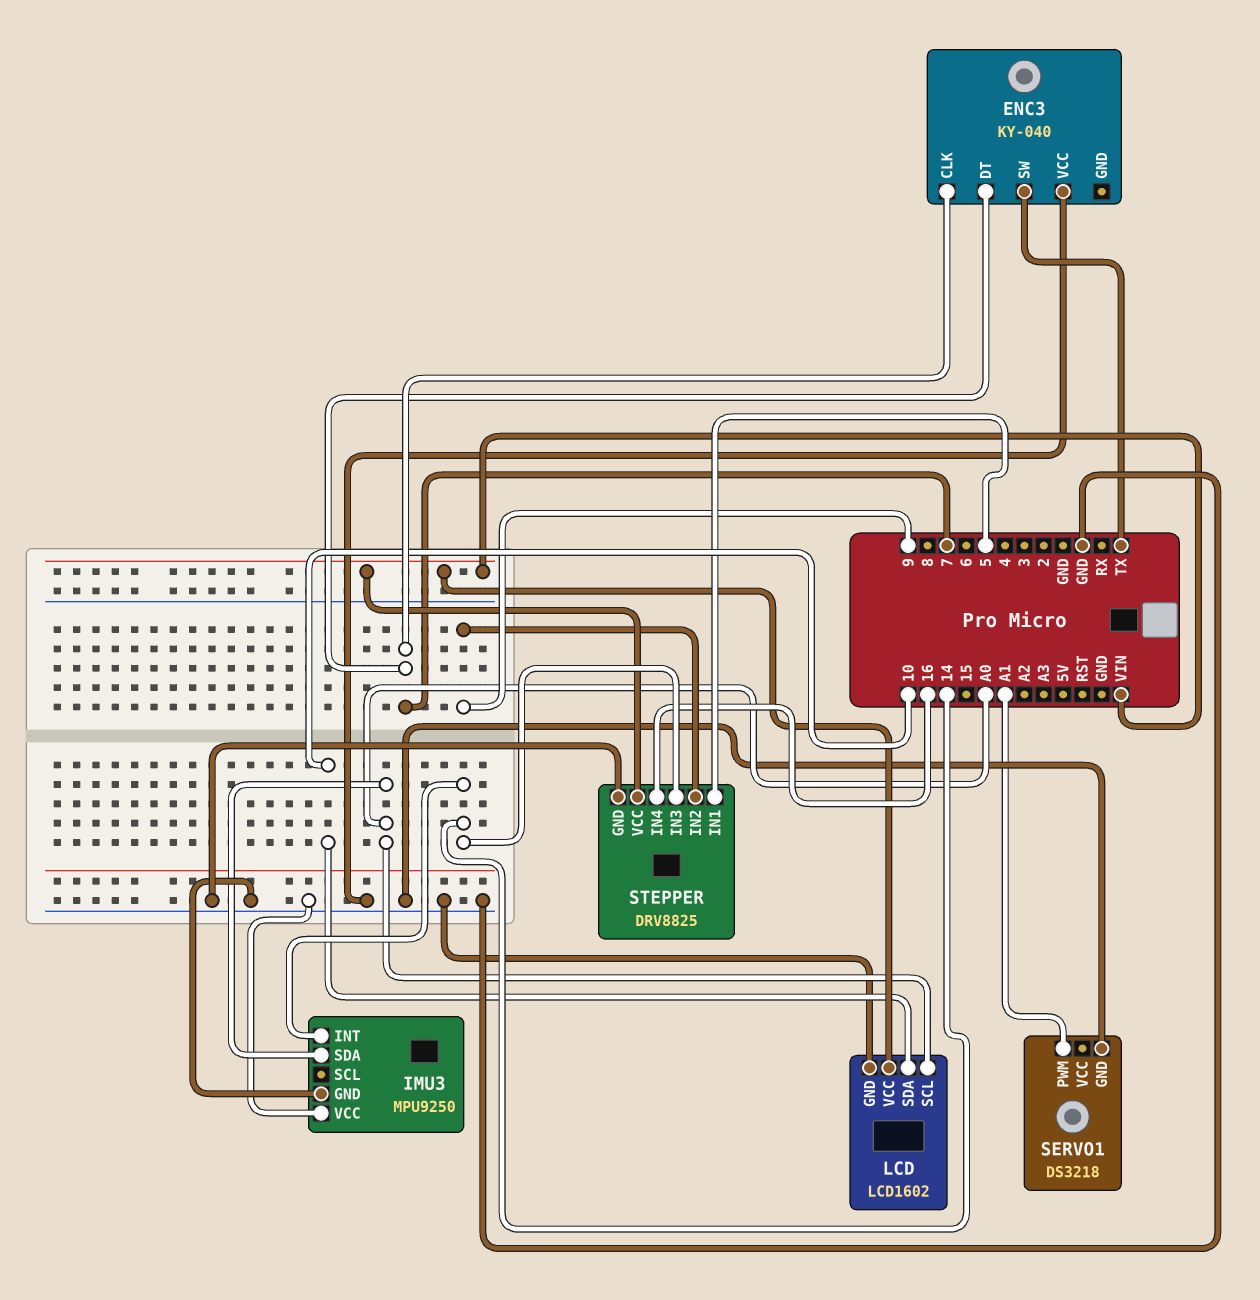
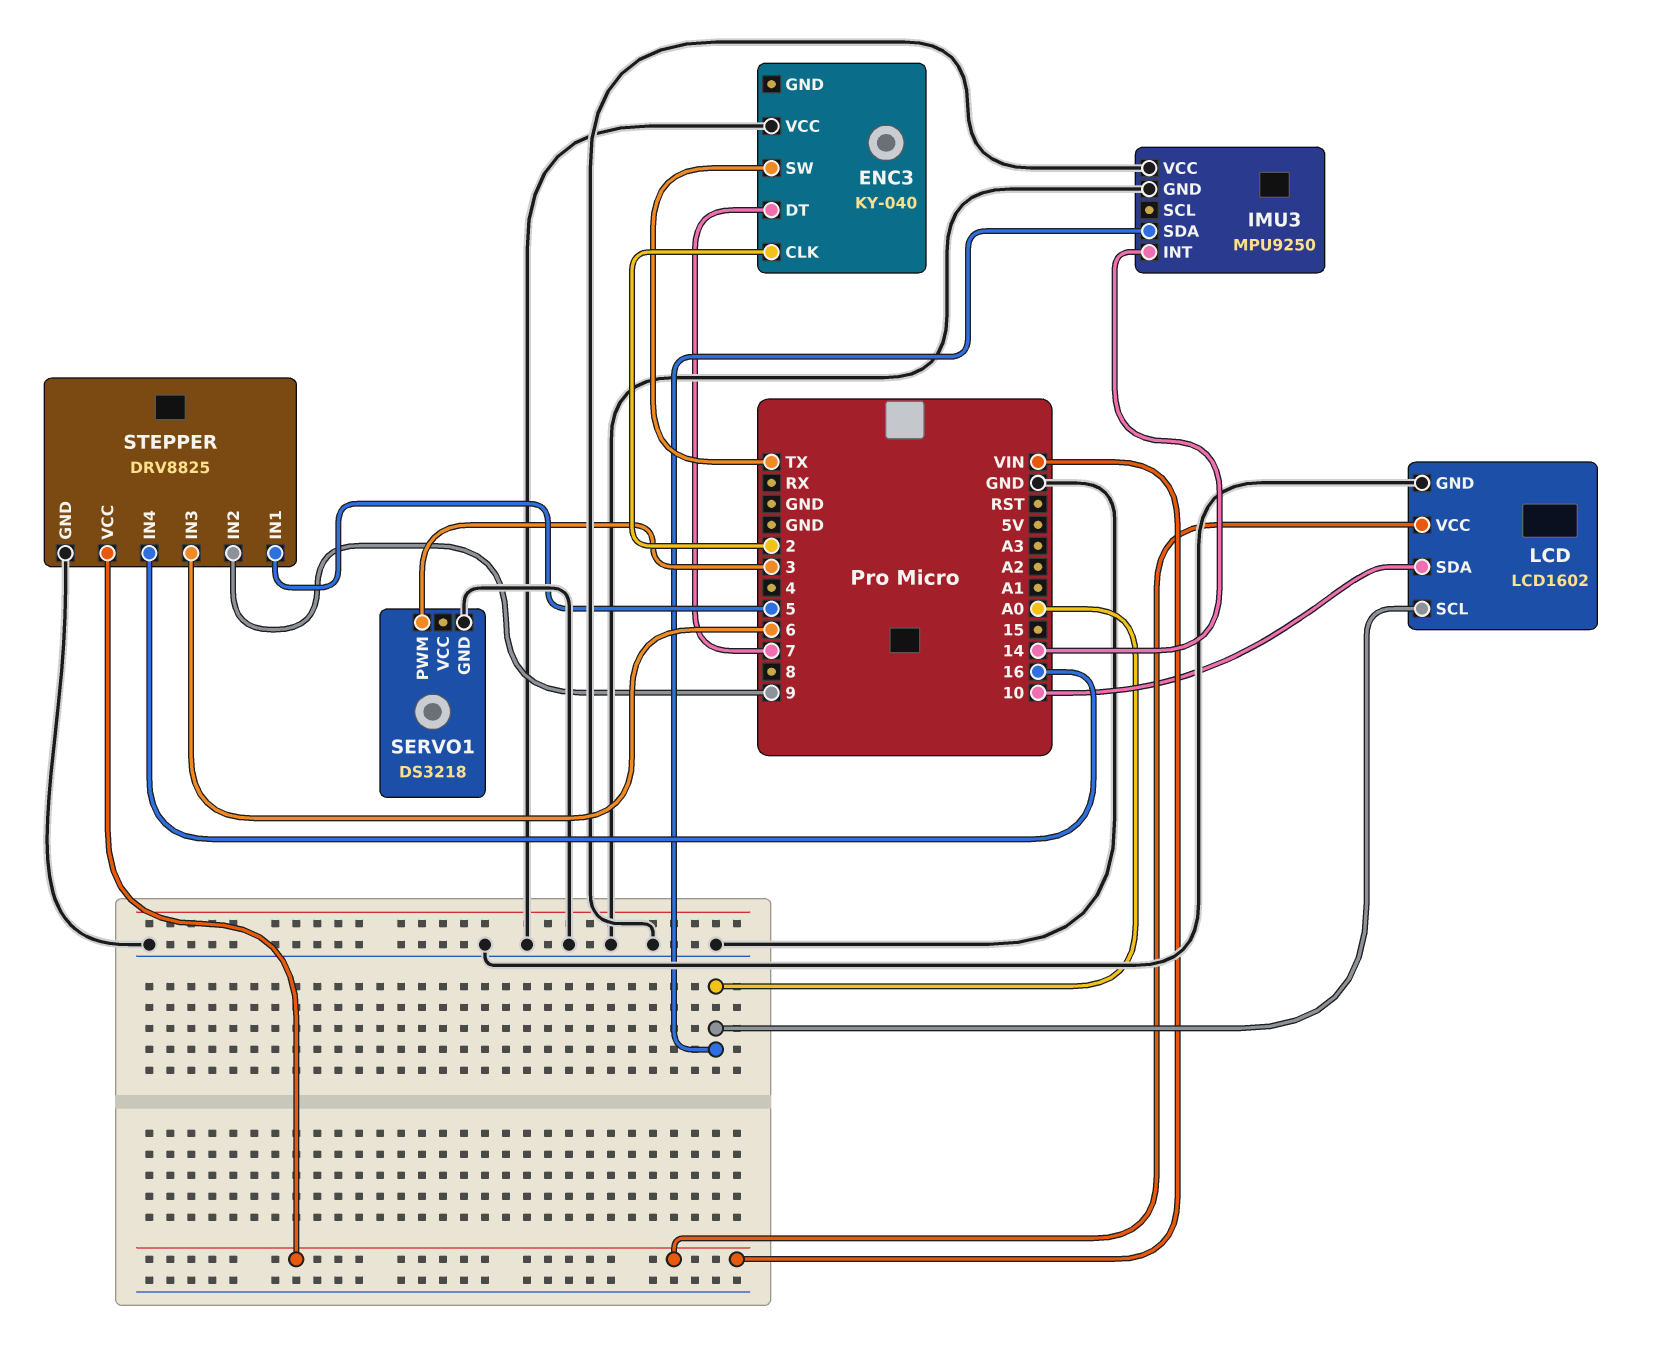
ENC3 pin CLK: 7 -> 2
SERVO1 pin PWM: A1 -> 3
STEPPER pin IN3: 14 -> 6

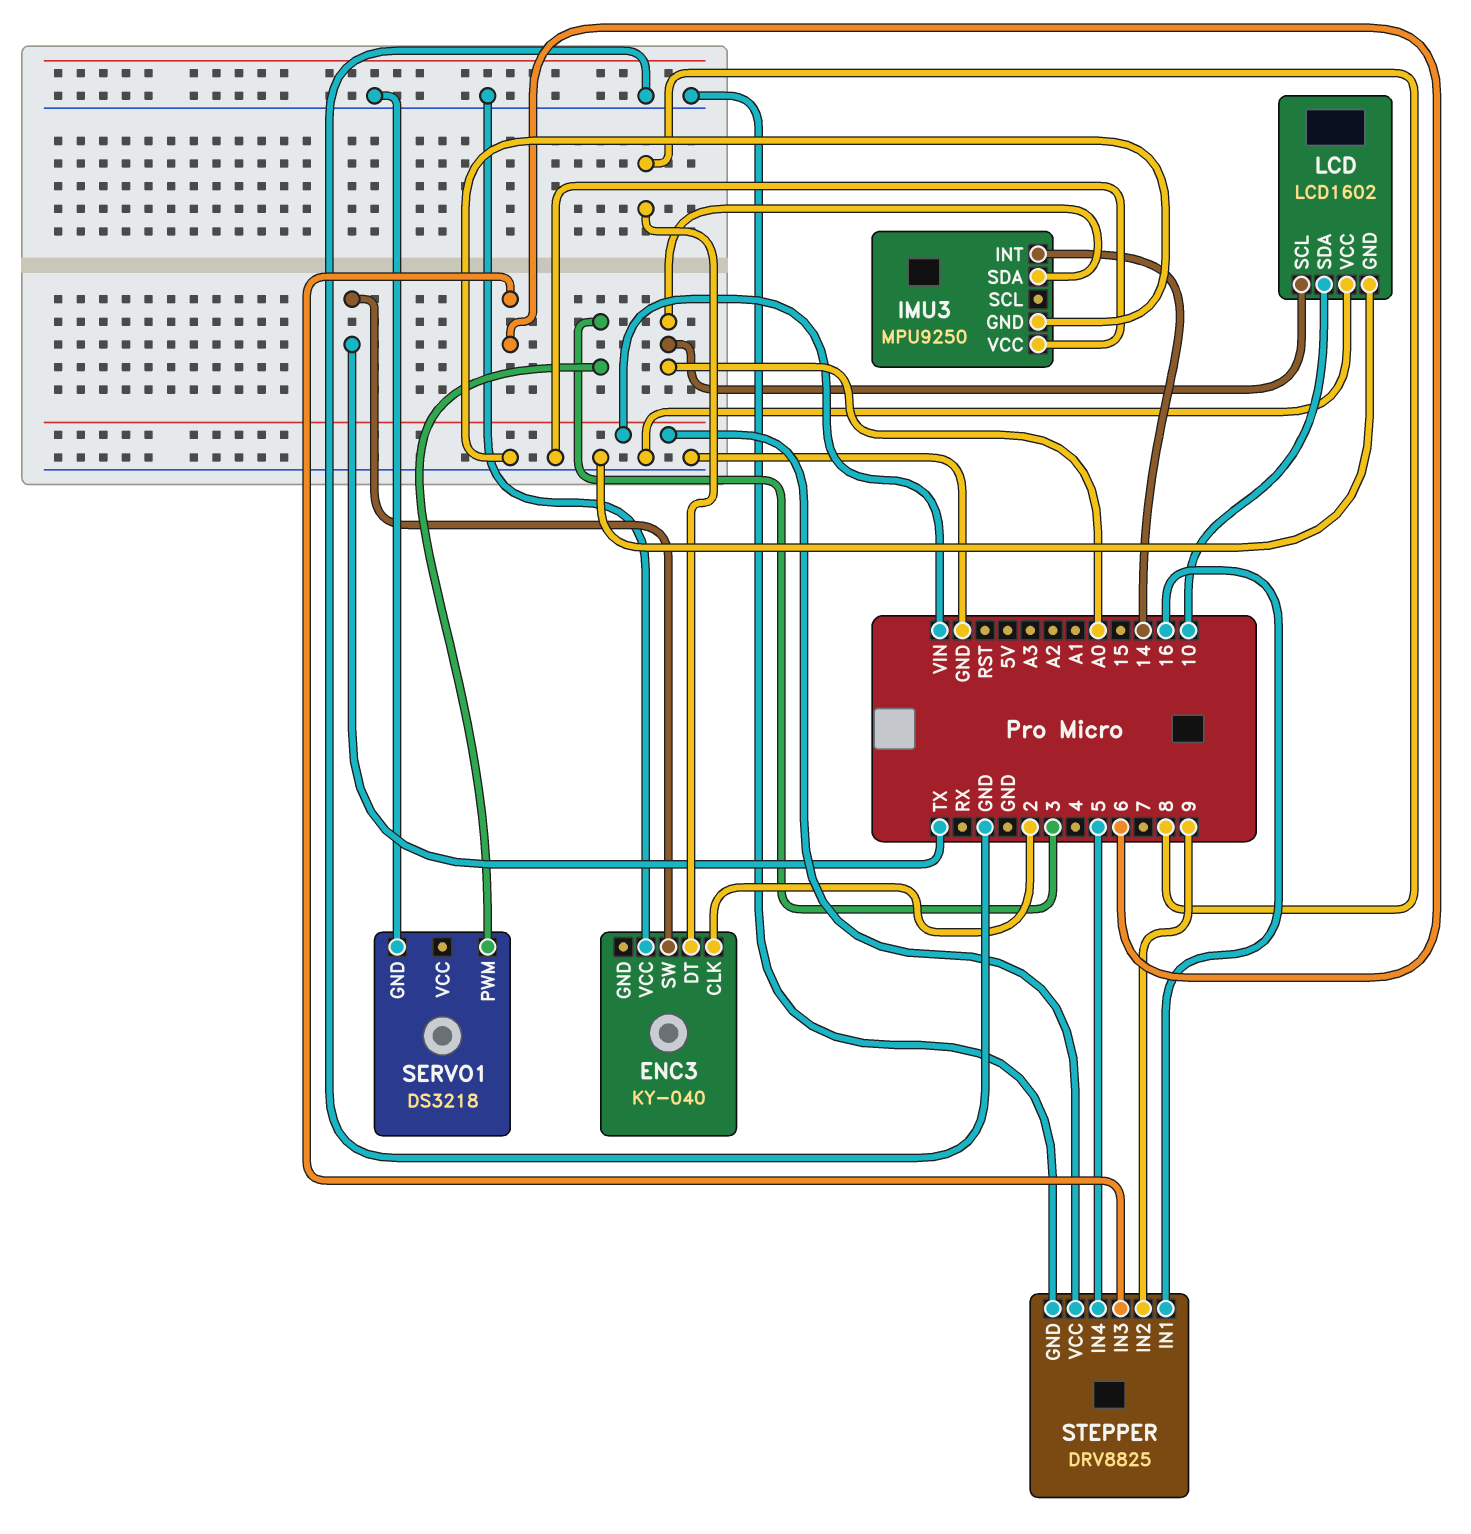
ENC3 pin DT: 7 -> 8
LCD pin VCC: VIN -> GND
STEPPER pin IN1: 5 -> 16
STEPPER pin IN4: 16 -> 5

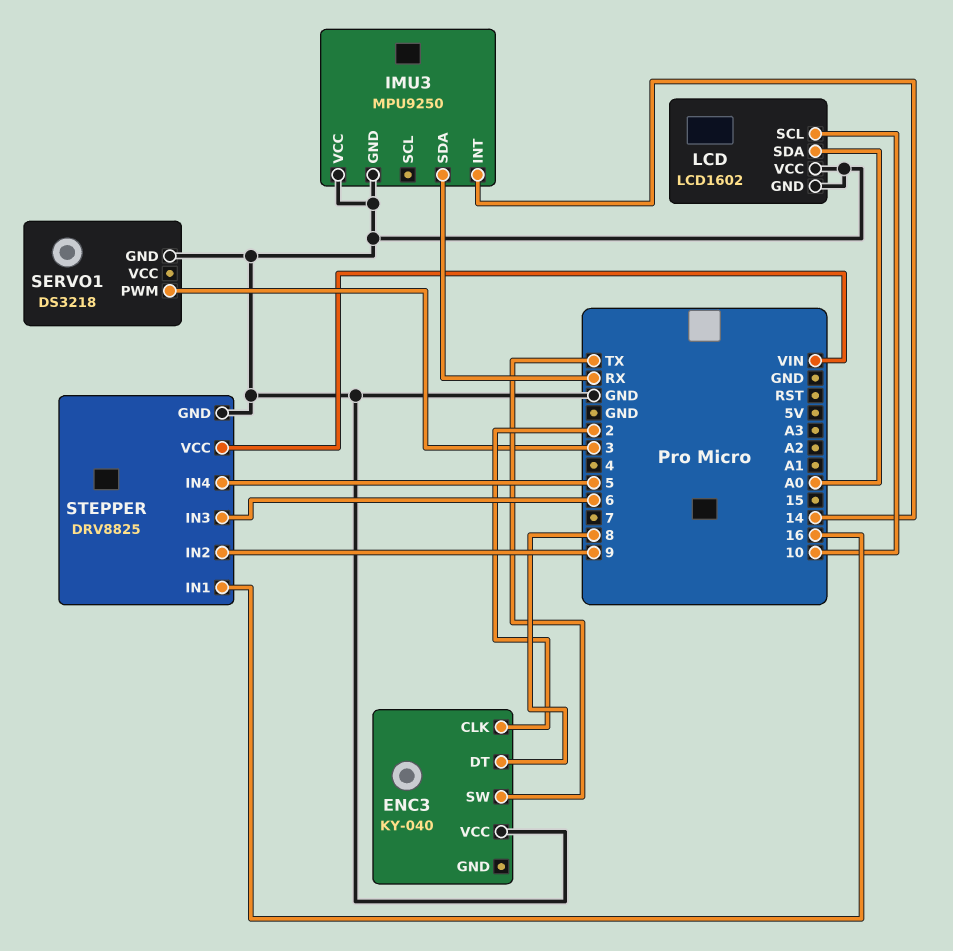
IMU3 pin SDA: A0 -> RX
LCD pin SCL: A0 -> 10
LCD pin SDA: 10 -> A0

